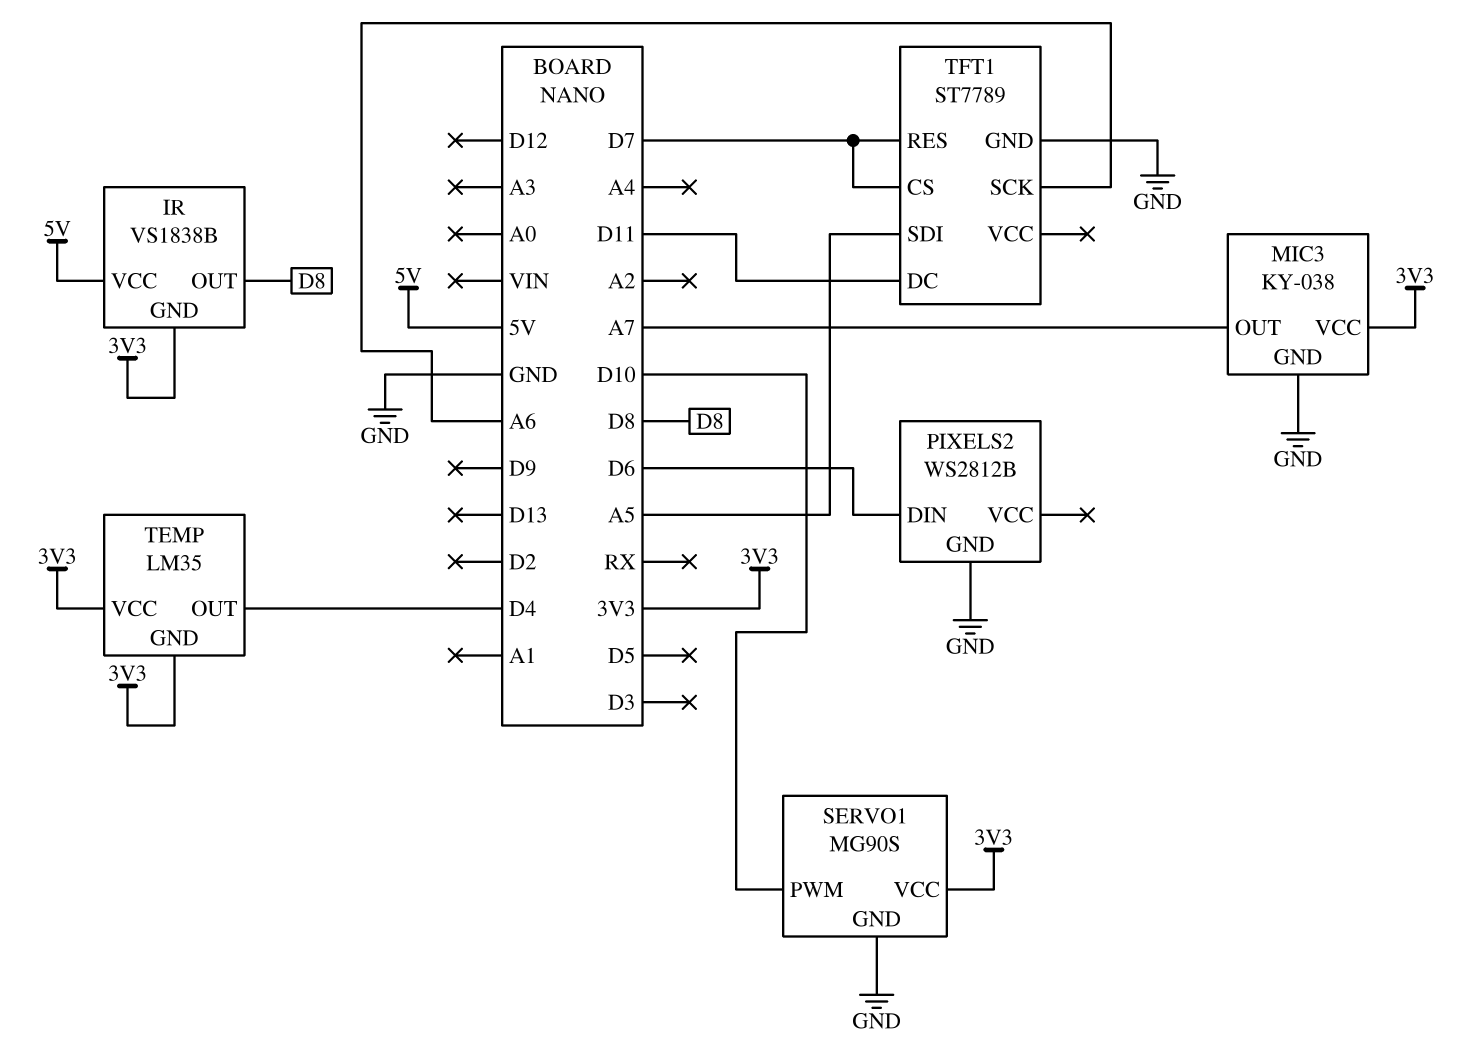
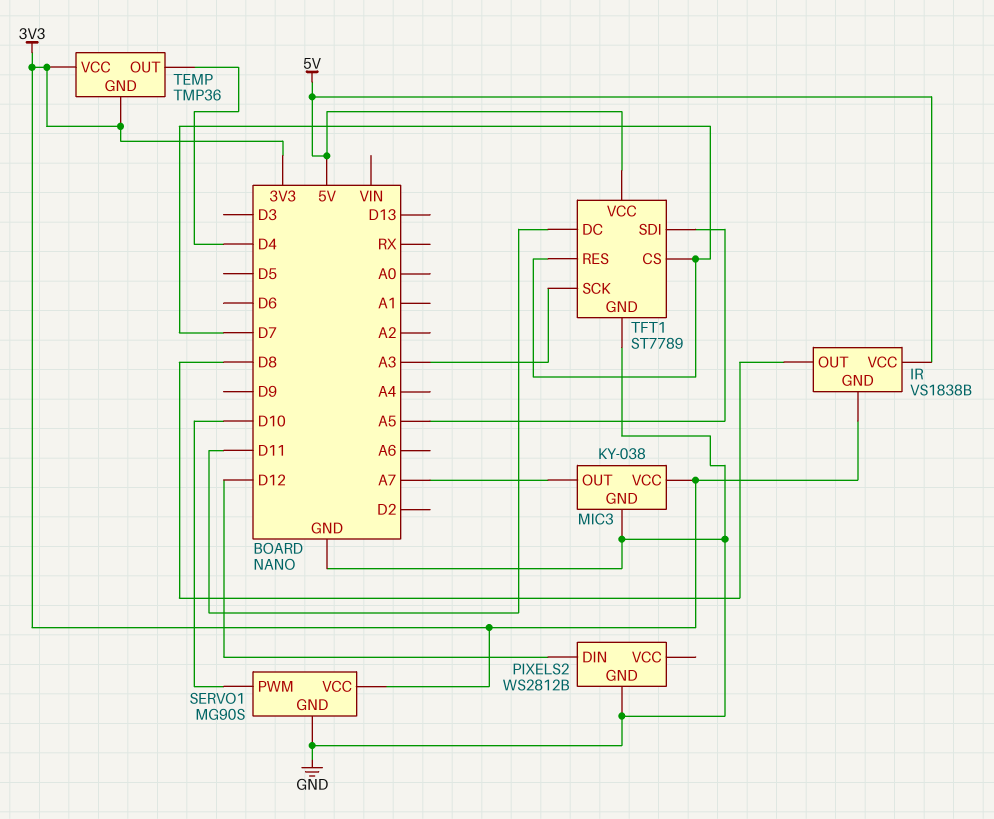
PIXELS2 pin DIN: D6 -> D12
TEMP: LM35 -> TMP36
TFT1 pin SCK: A6 -> A3
TFT1 pin VCC: none -> 5V

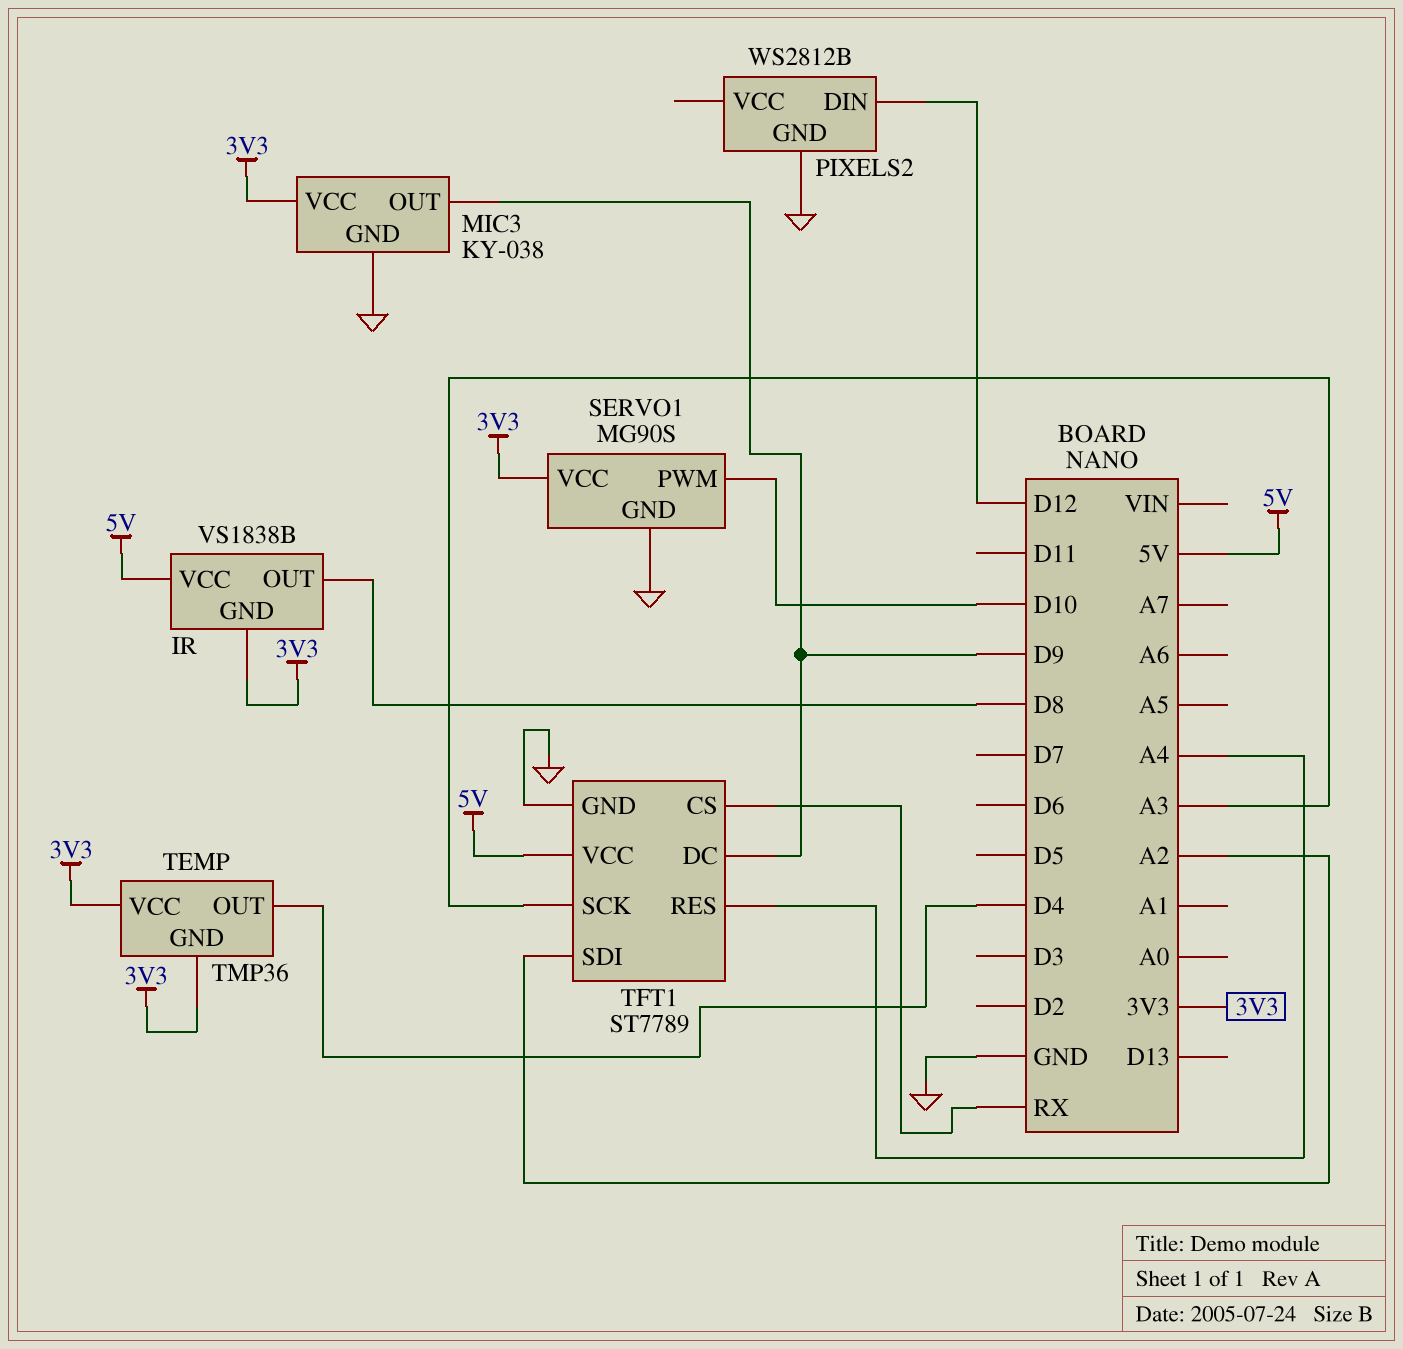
MIC3 pin OUT: A7 -> D9
TFT1 pin CS: D7 -> RX
TFT1 pin DC: D11 -> D9
TFT1 pin RES: D7 -> A4
TFT1 pin SDI: A5 -> A2

